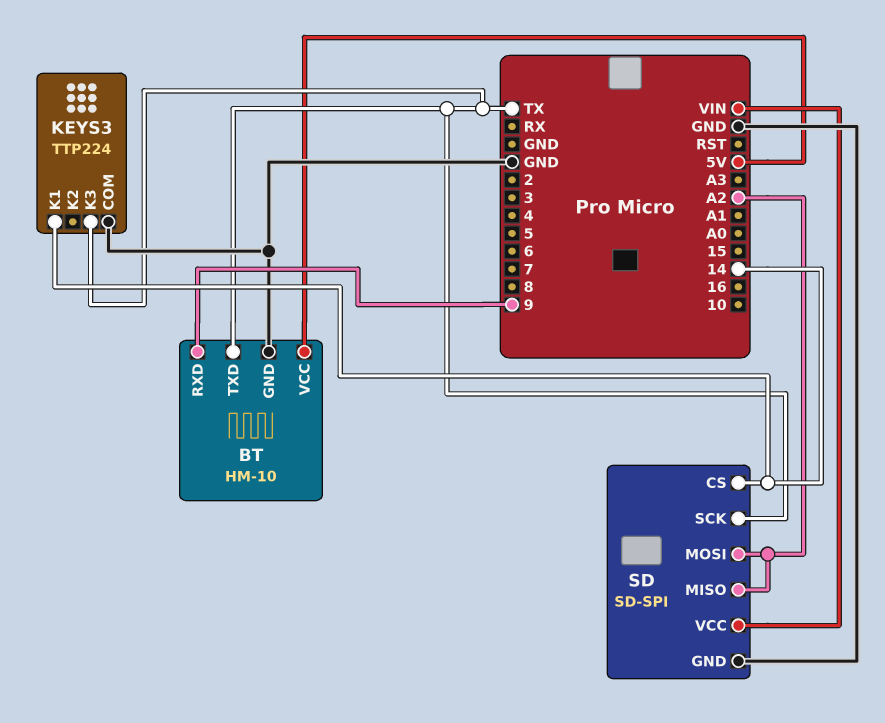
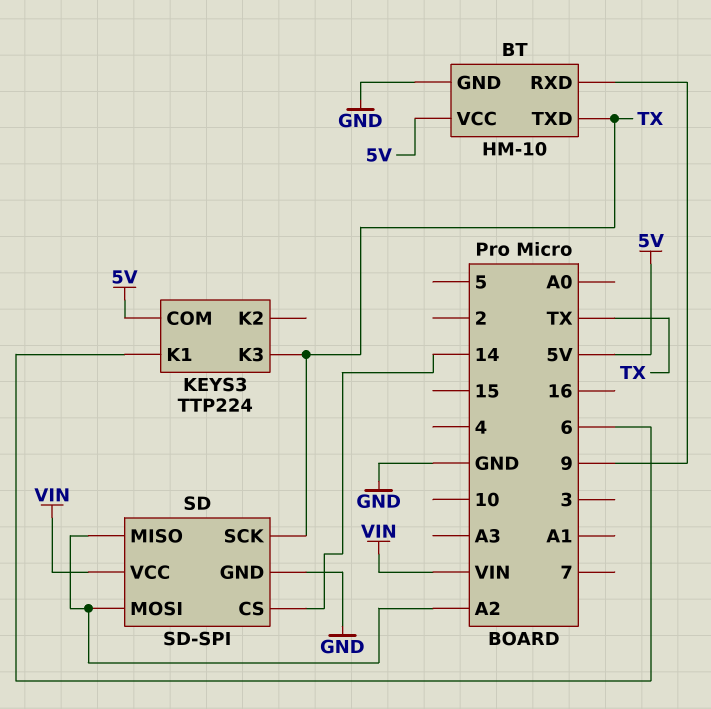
KEYS3 pin COM: GND -> 5V
KEYS3 pin K1: 14 -> 6

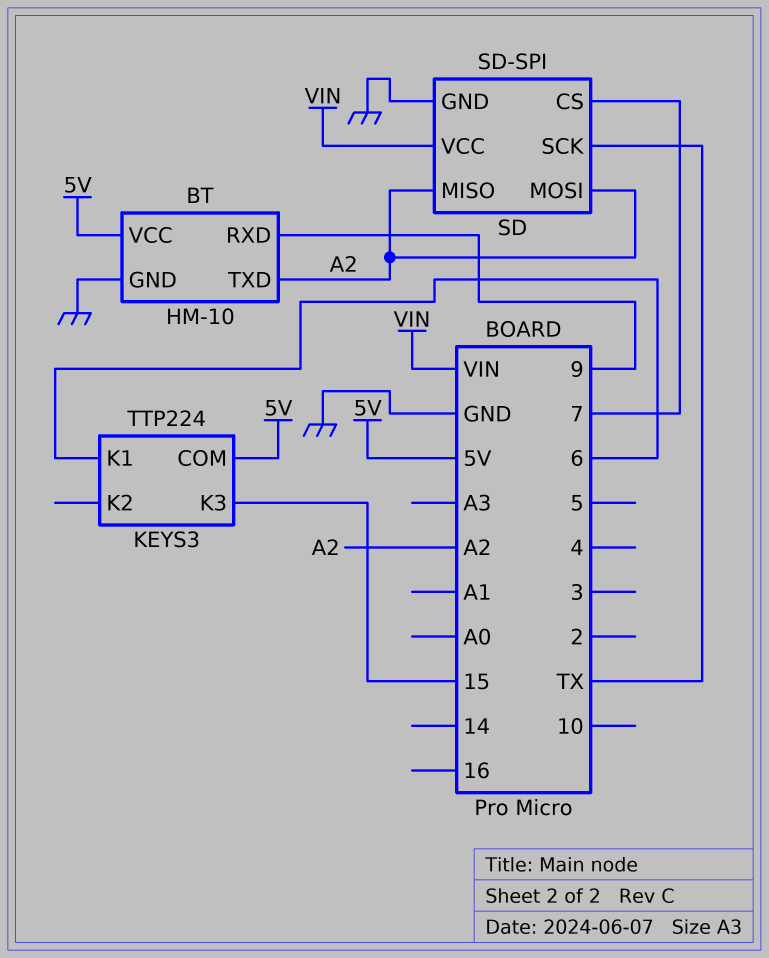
BT pin TXD: TX -> A2
KEYS3 pin K3: TX -> 15
SD pin CS: 14 -> 7

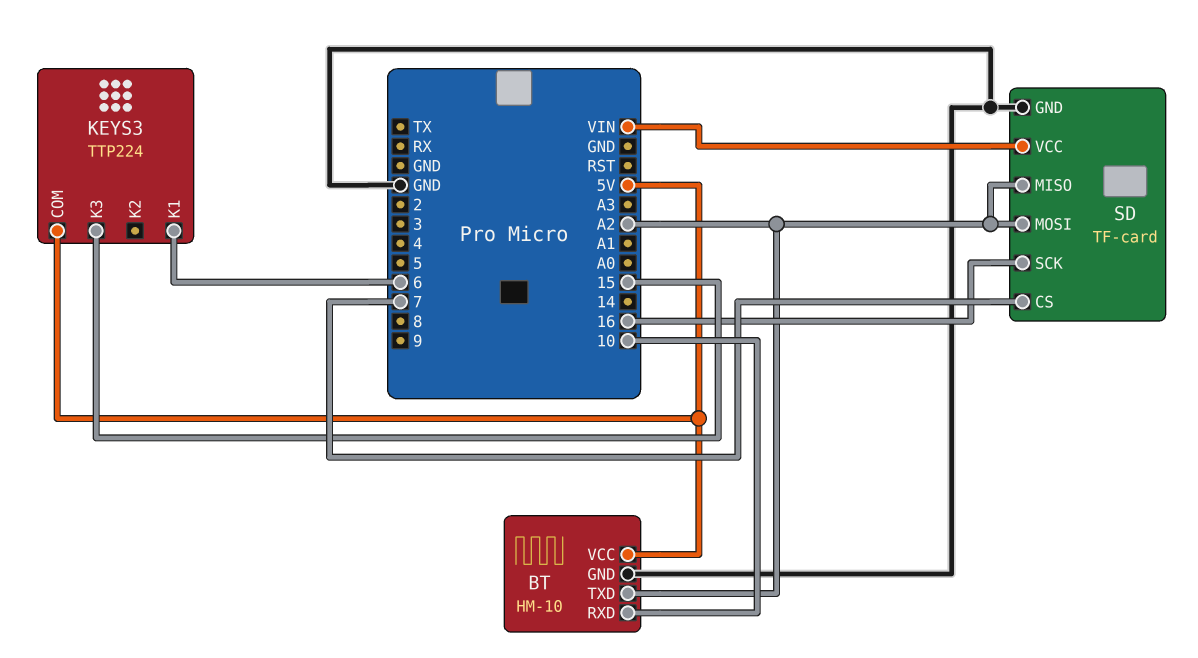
BT pin RXD: 9 -> 10
SD: SD-SPI -> TF-card
SD pin SCK: TX -> 16

